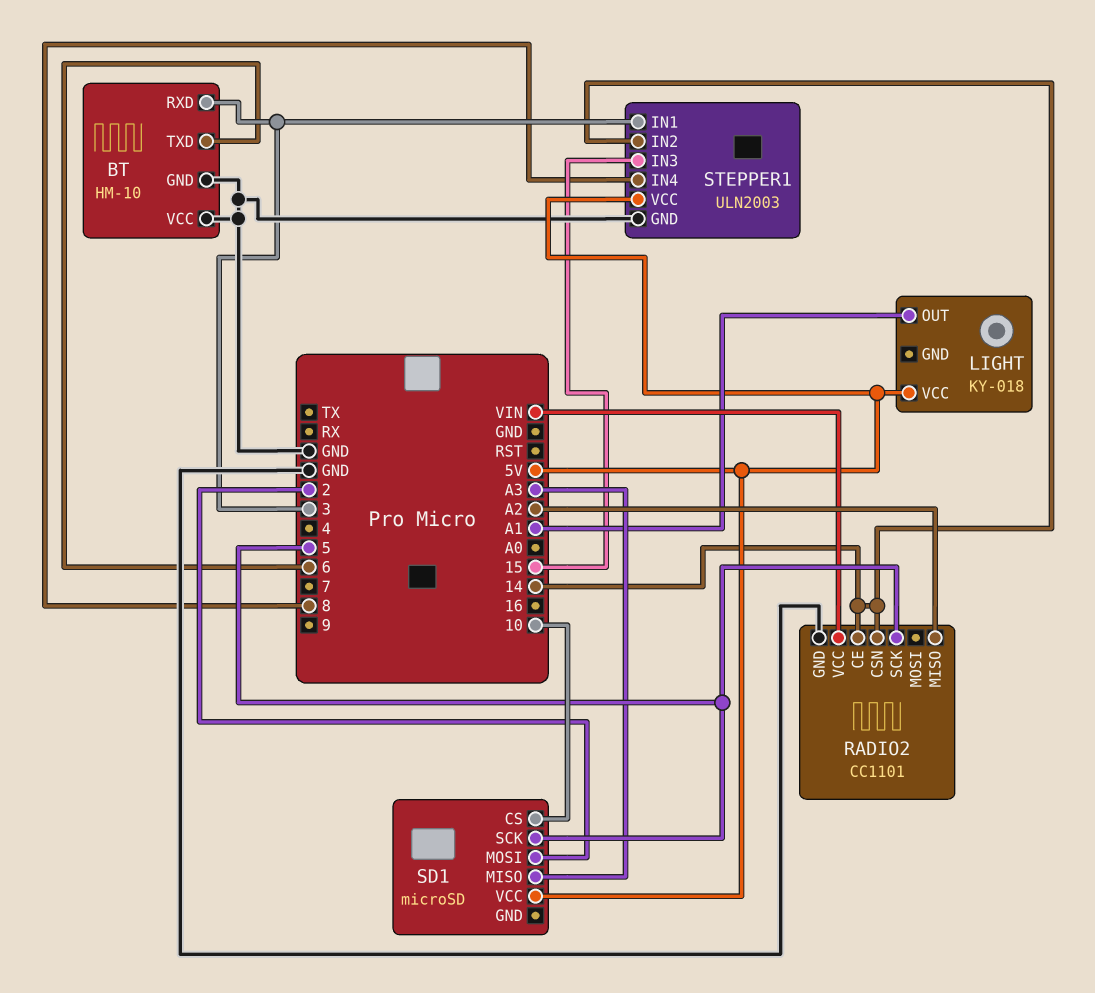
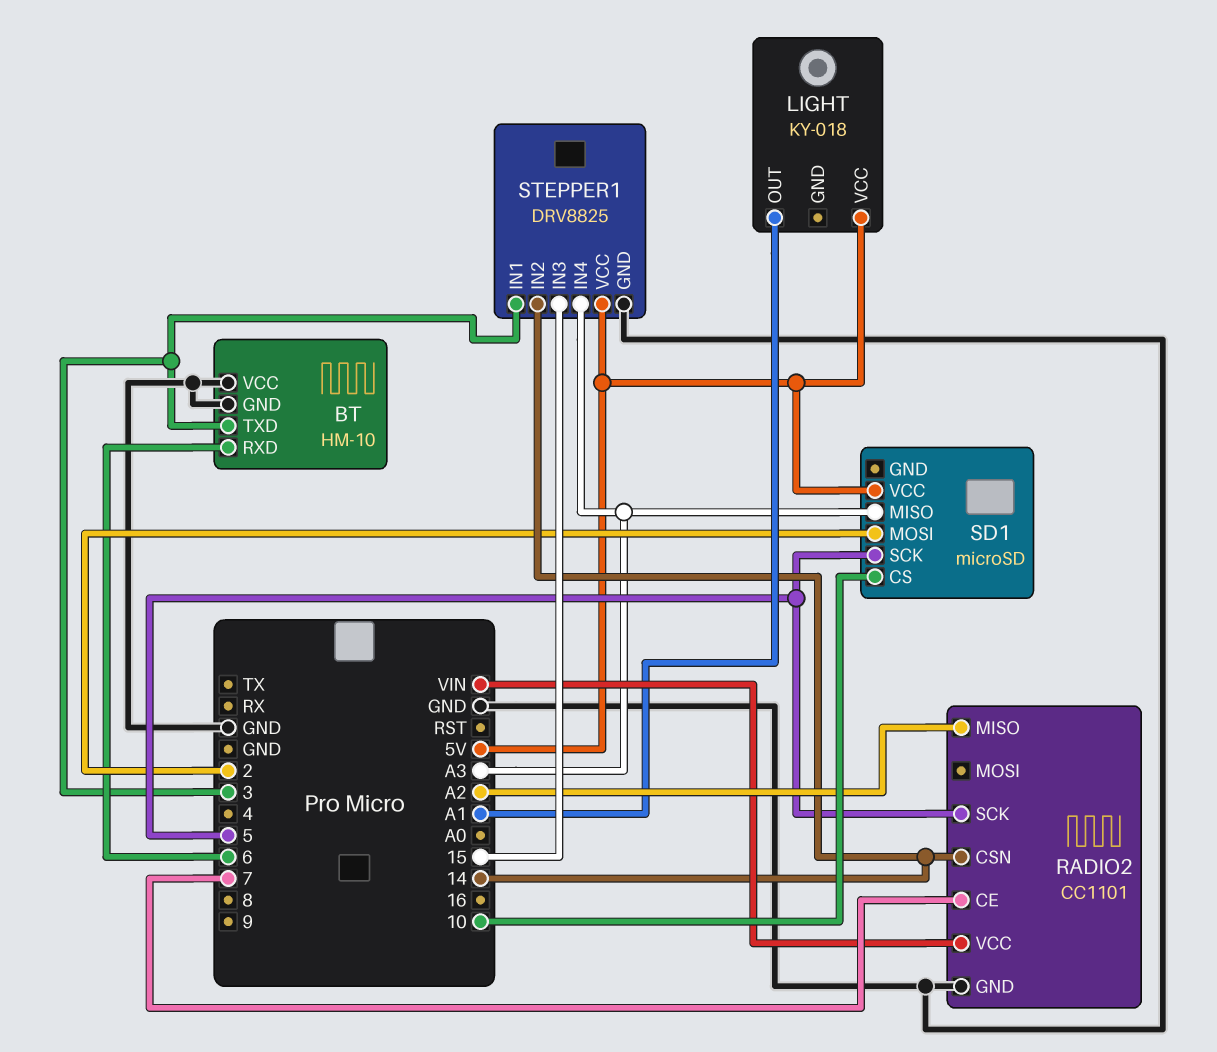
BT pin RXD: 3 -> 6
BT pin TXD: 6 -> 3
RADIO2 pin CE: 14 -> 7
STEPPER1: ULN2003 -> DRV8825
STEPPER1 pin IN4: 8 -> A3

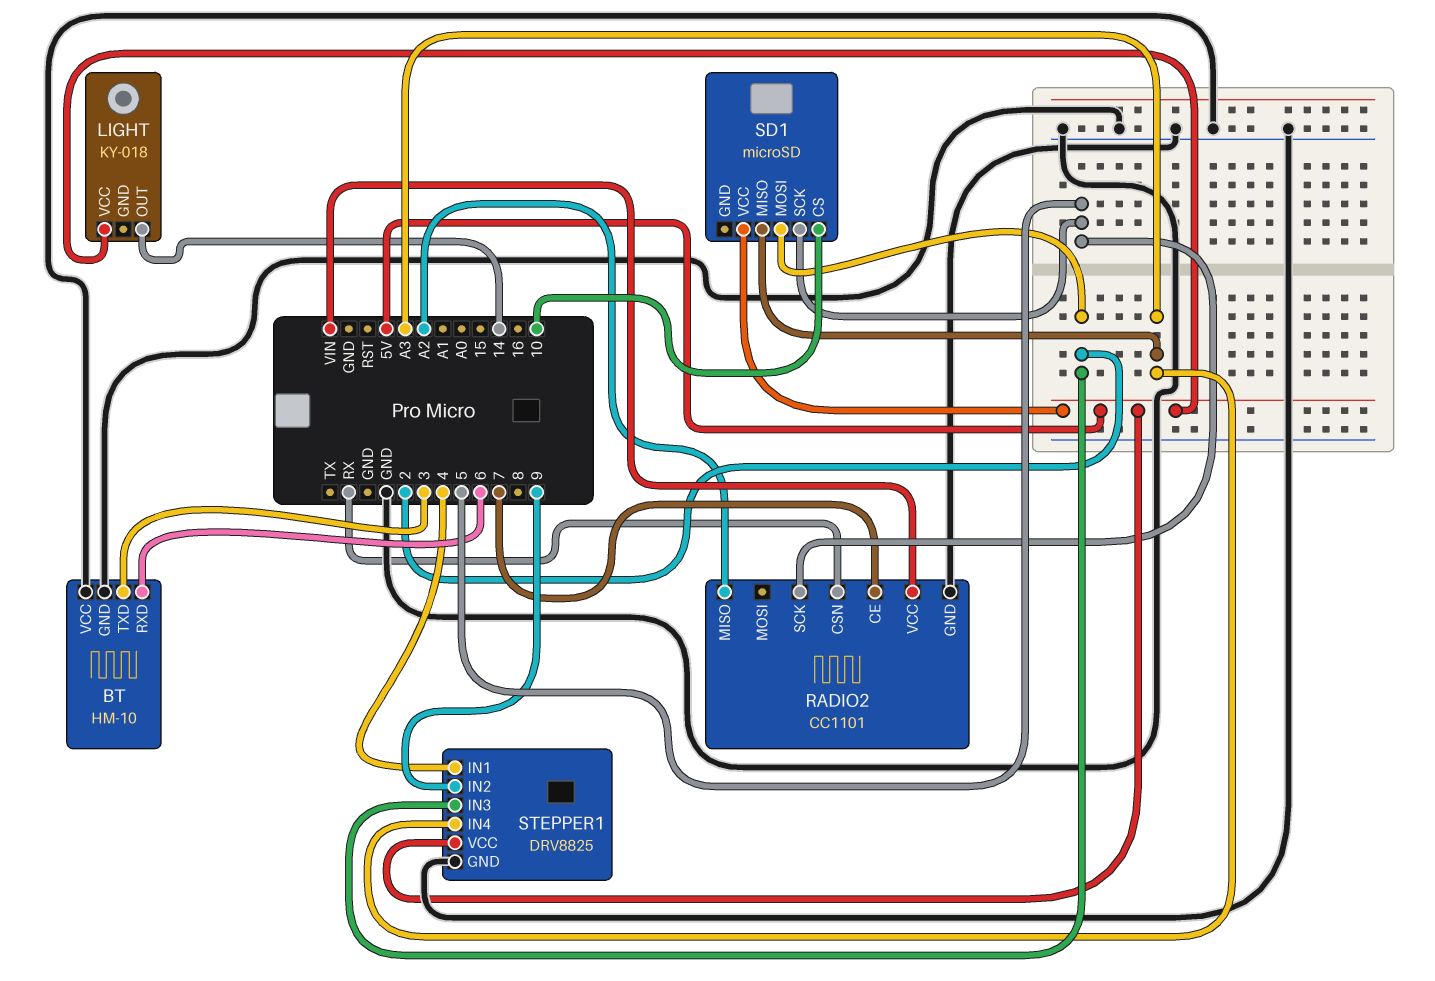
LIGHT pin OUT: A1 -> 14
RADIO2 pin CSN: 14 -> RX
STEPPER1 pin IN1: 3 -> 4
STEPPER1 pin IN2: 14 -> 9
STEPPER1 pin IN3: 15 -> 2

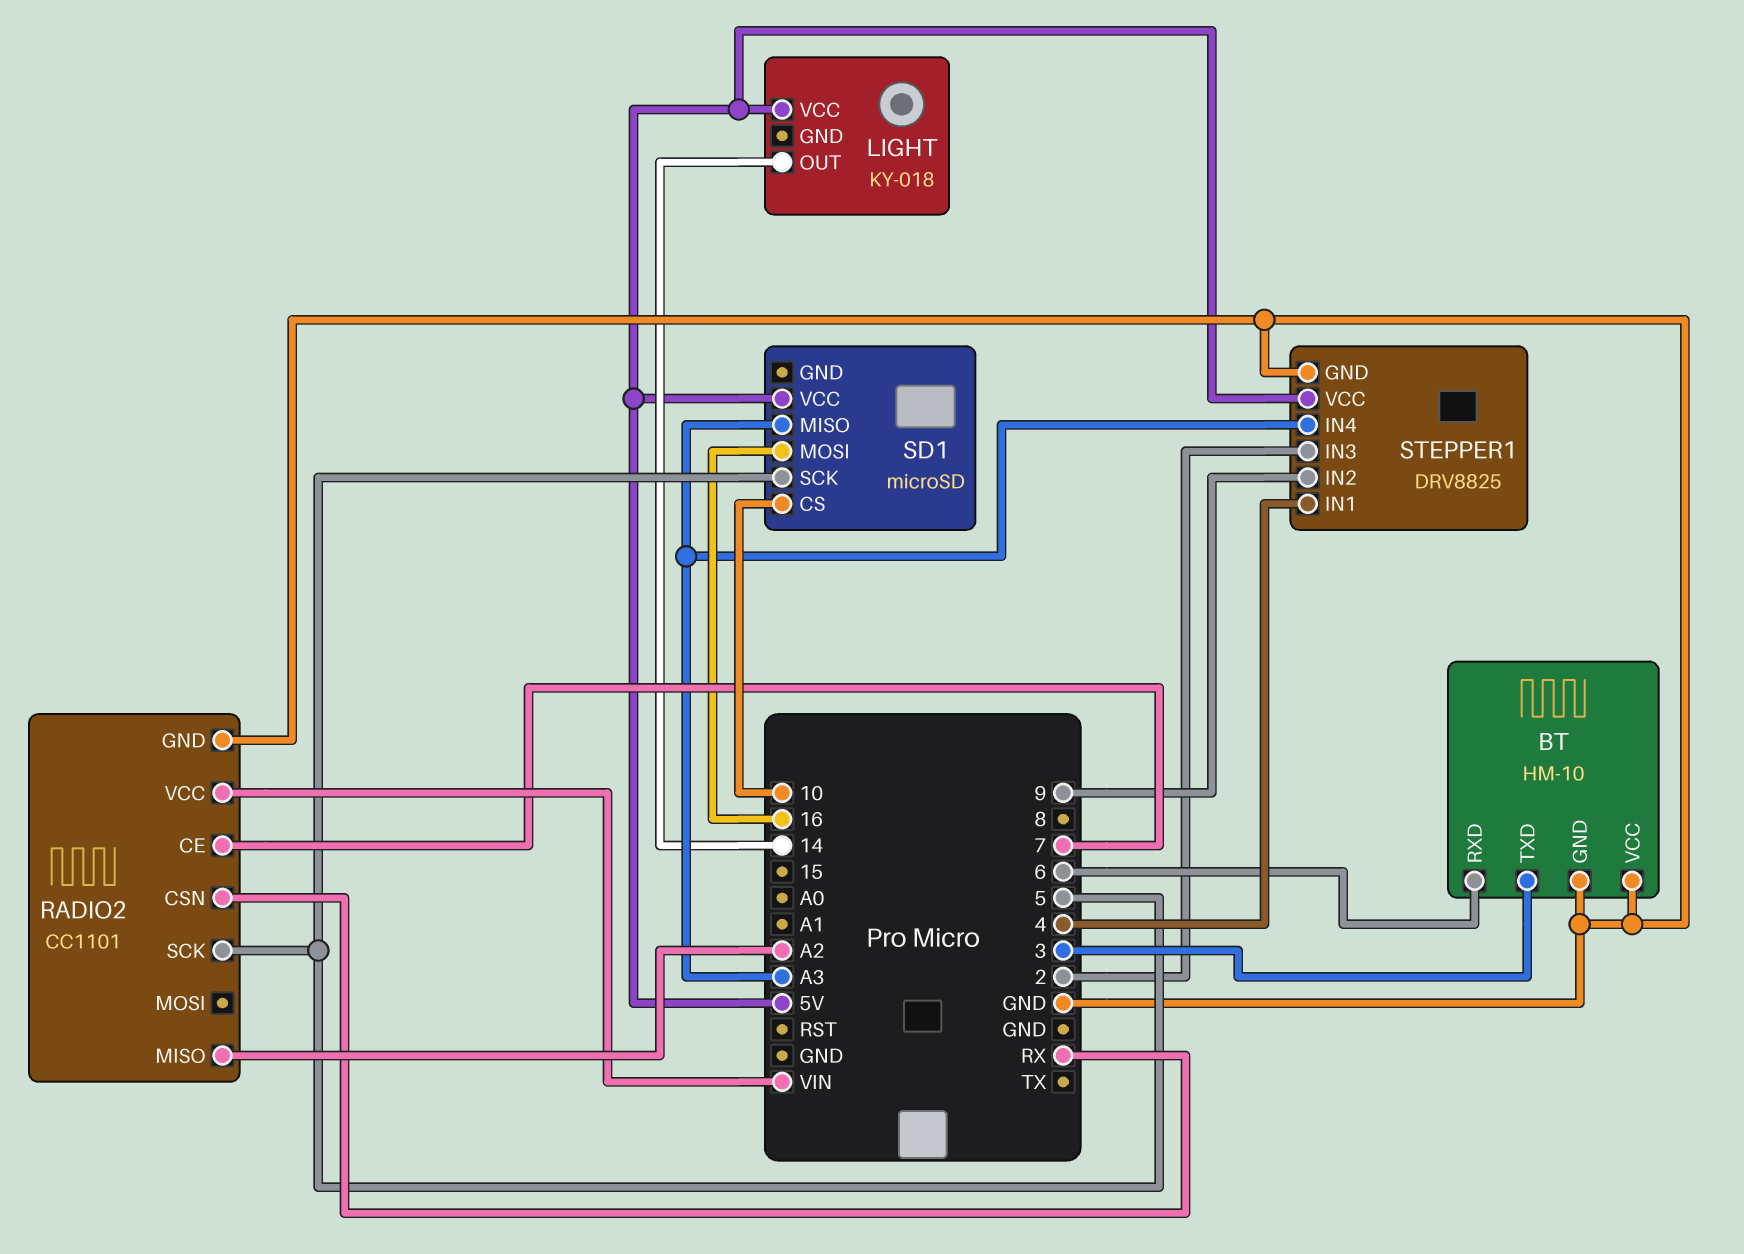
SD1 pin MOSI: 2 -> 16

